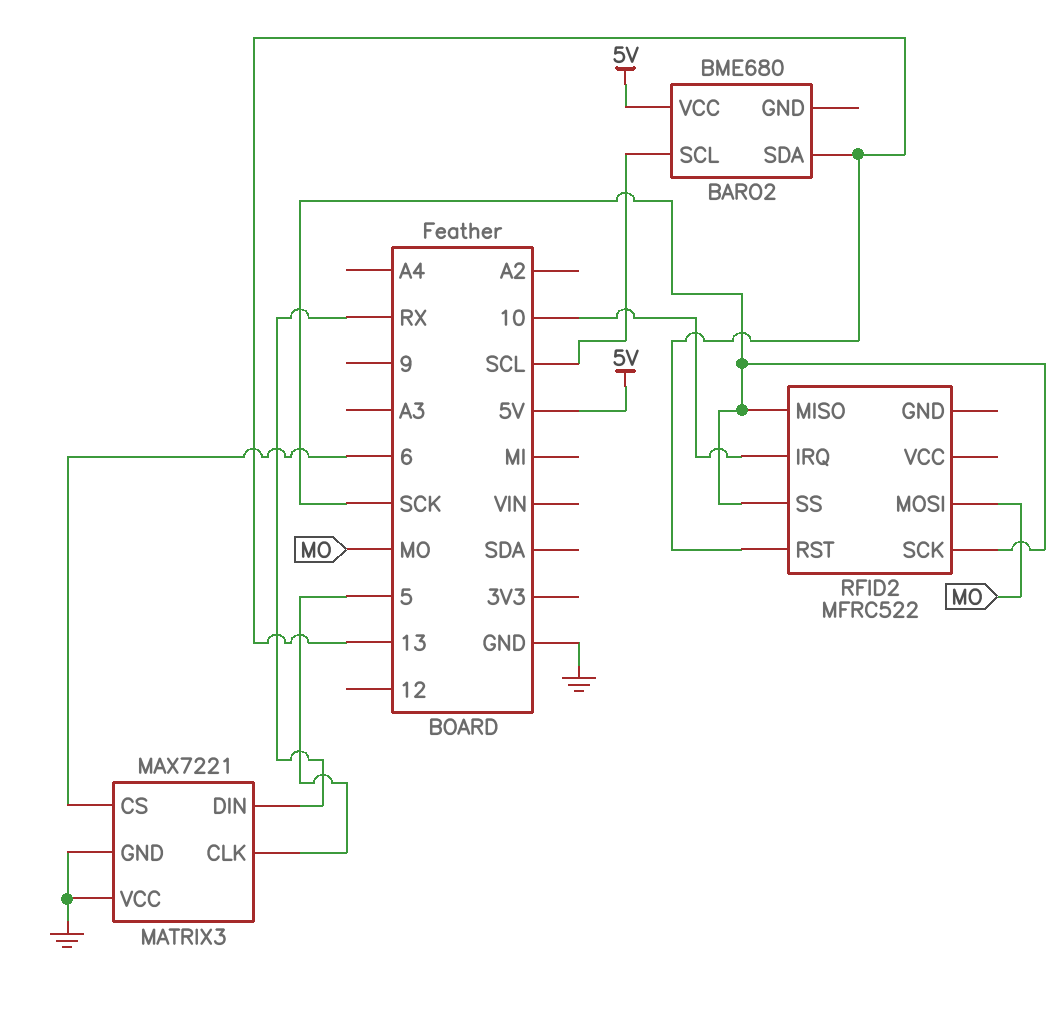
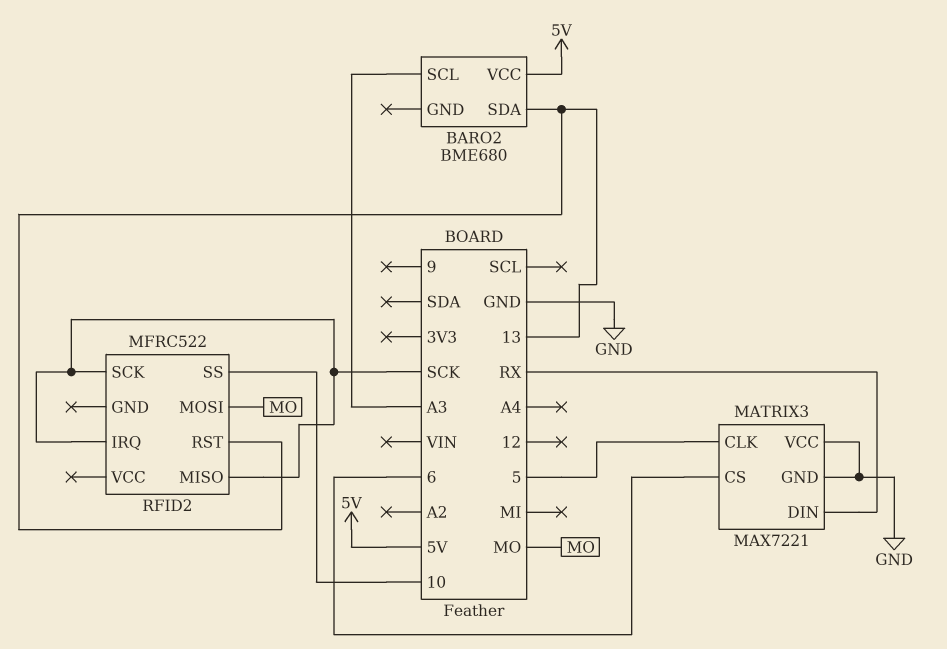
BARO2 pin SCL: SCL -> A3
RFID2 pin IRQ: 10 -> SCK
RFID2 pin SS: SCK -> 10

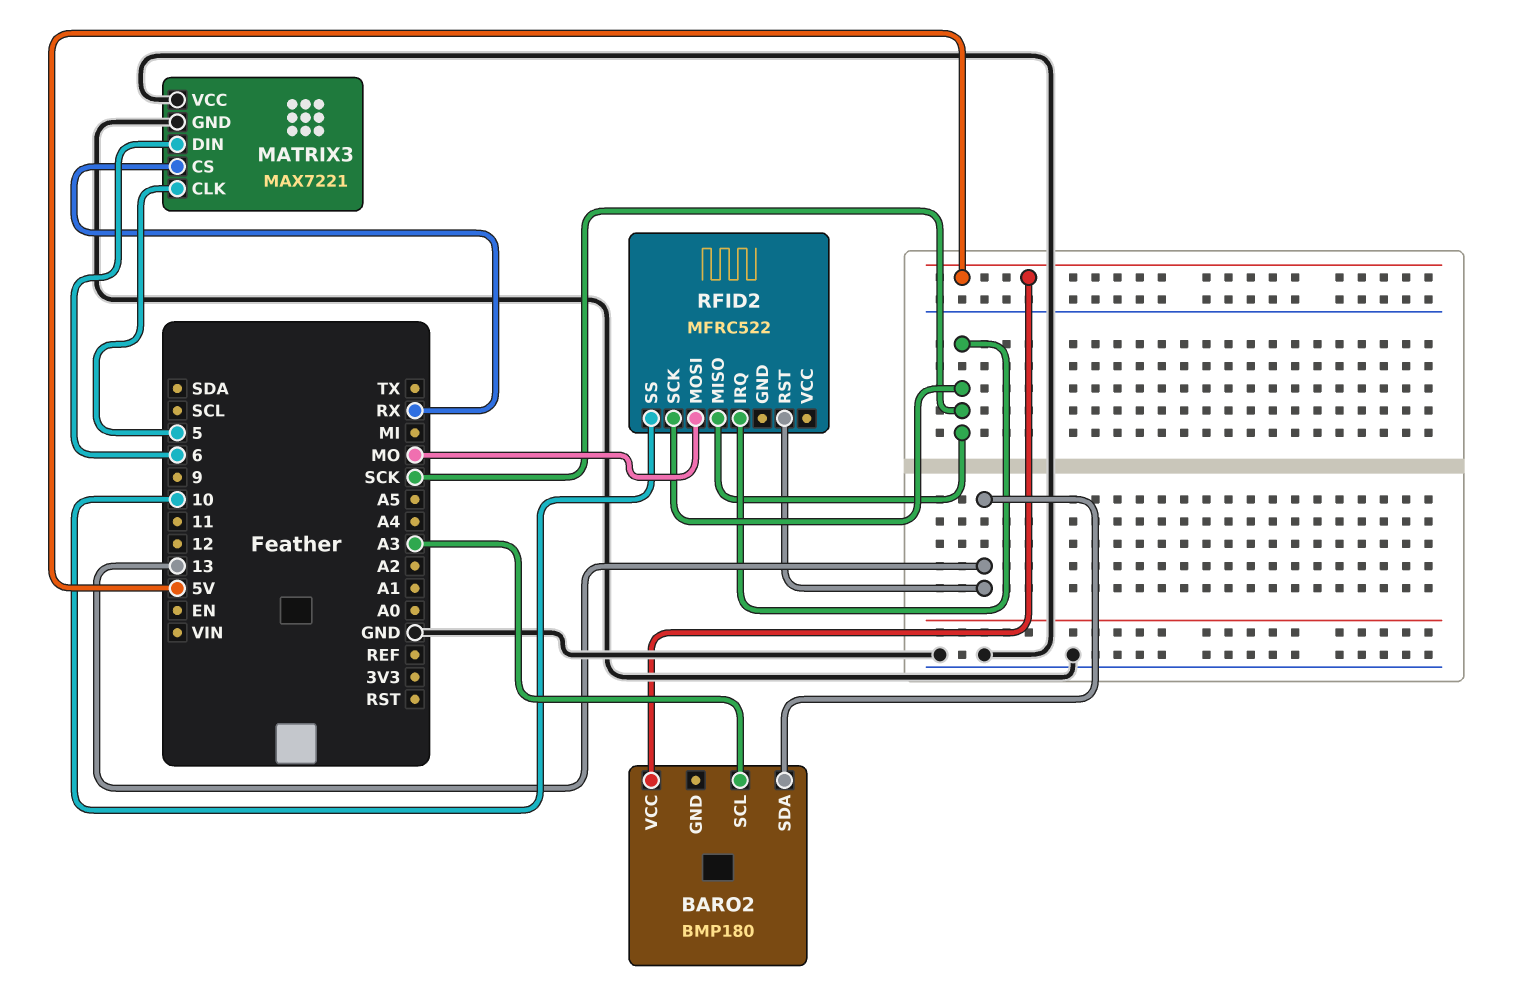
BARO2: BME680 -> BMP180
MATRIX3 pin CS: 6 -> RX
MATRIX3 pin DIN: RX -> 6

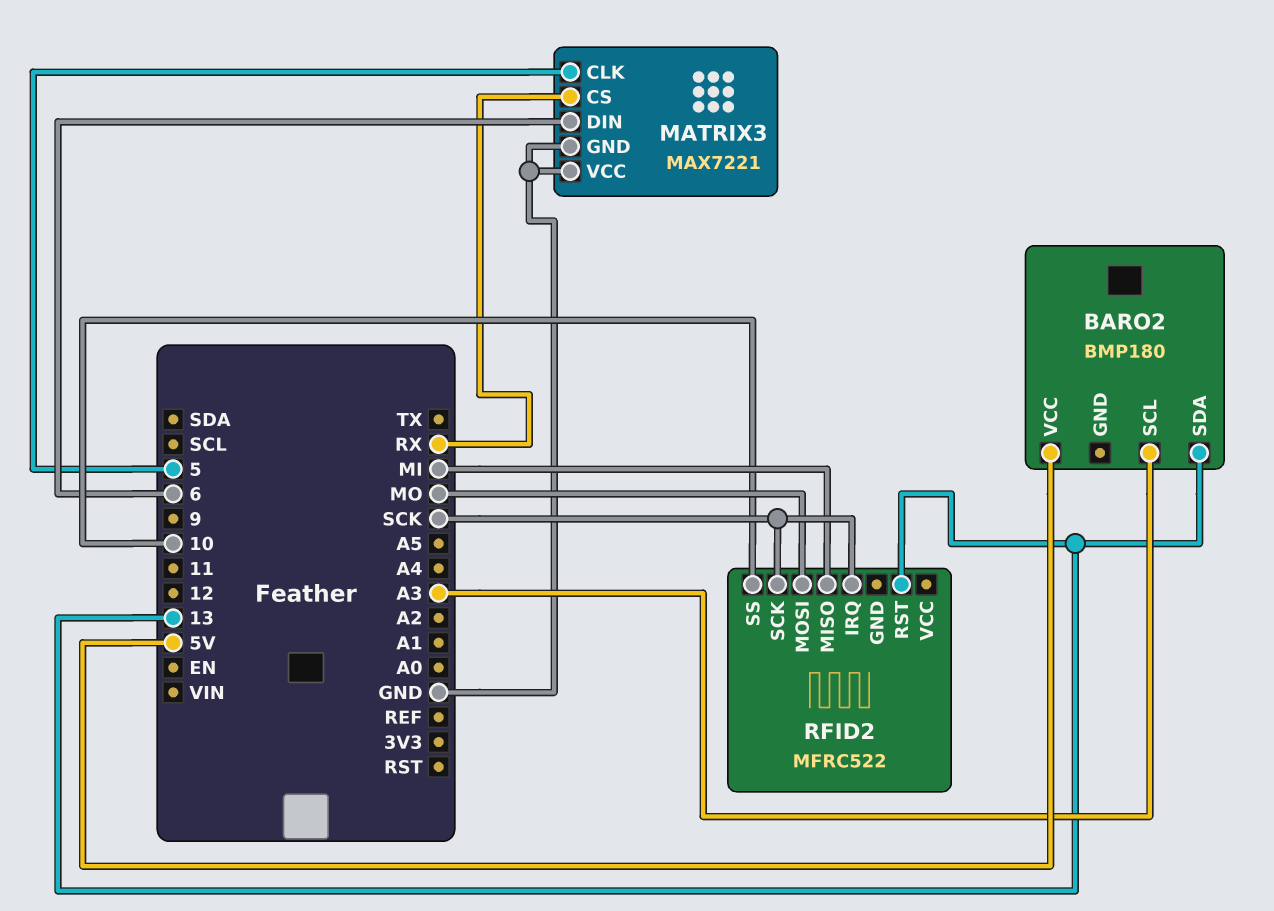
RFID2 pin MISO: SCK -> MI

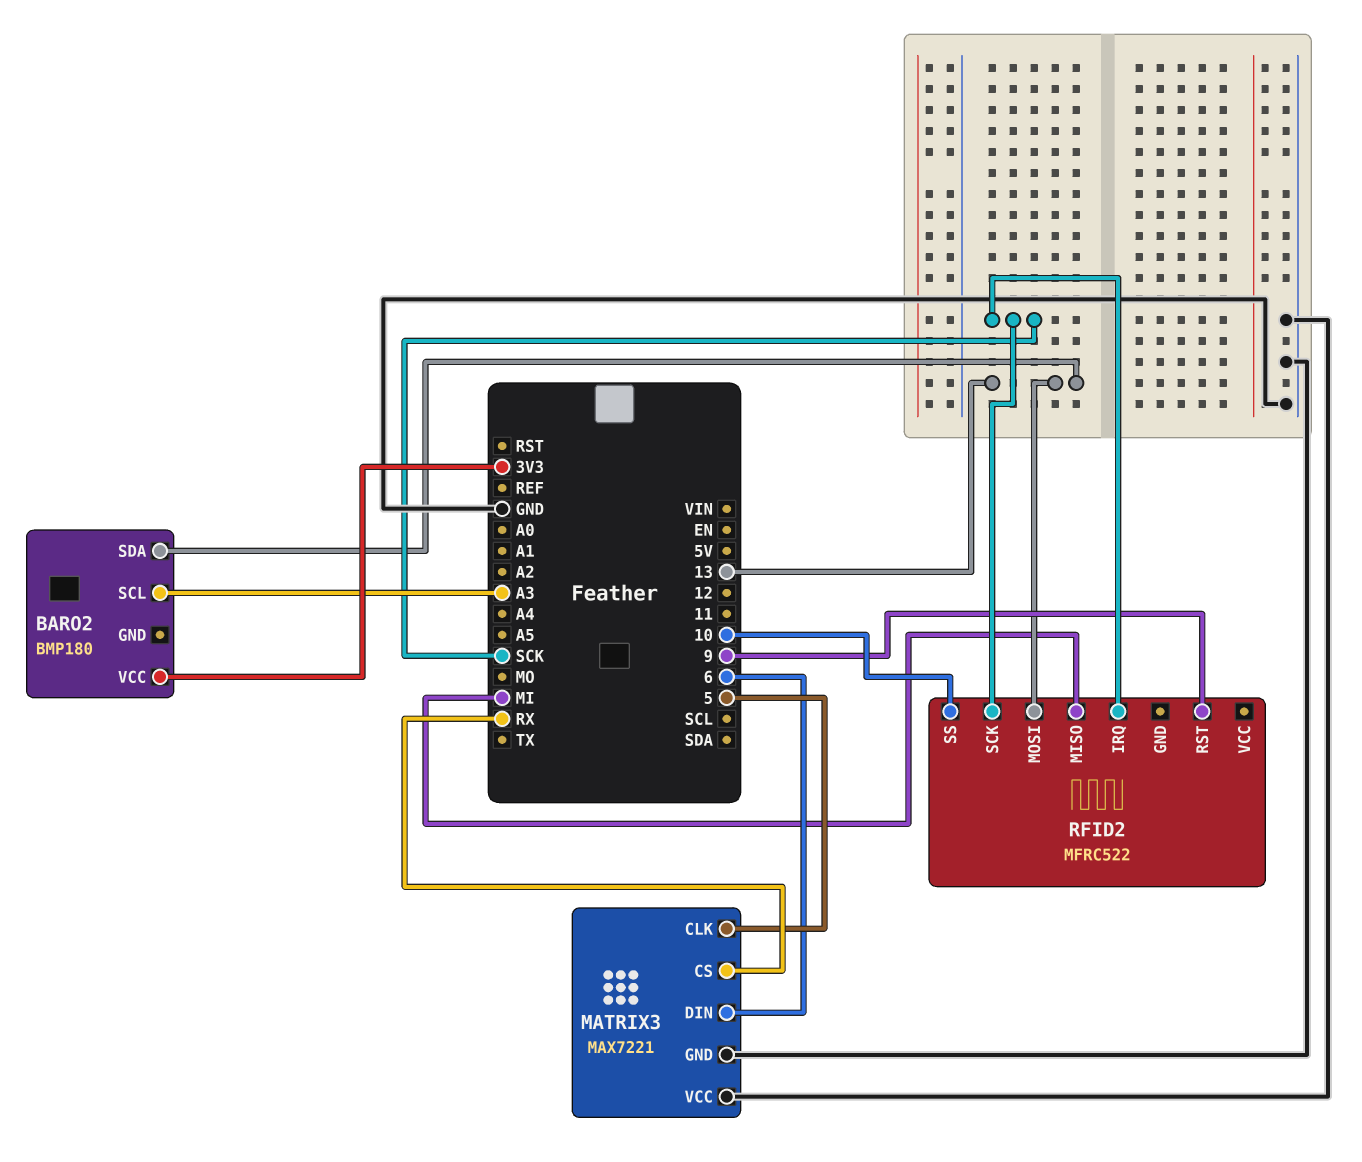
BARO2 pin VCC: 5V -> 3V3
RFID2 pin MOSI: MO -> 13
RFID2 pin RST: 13 -> 9

